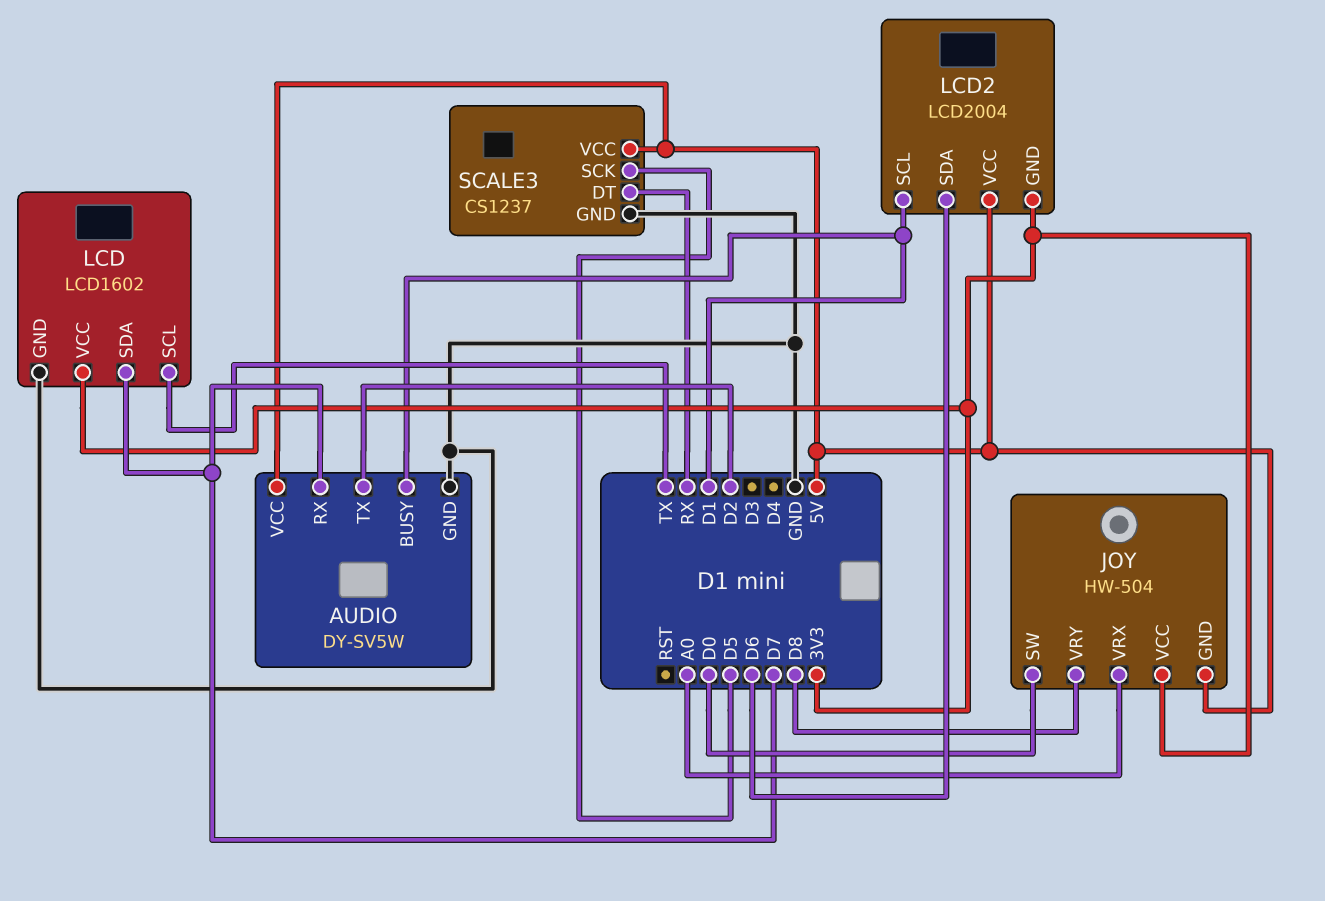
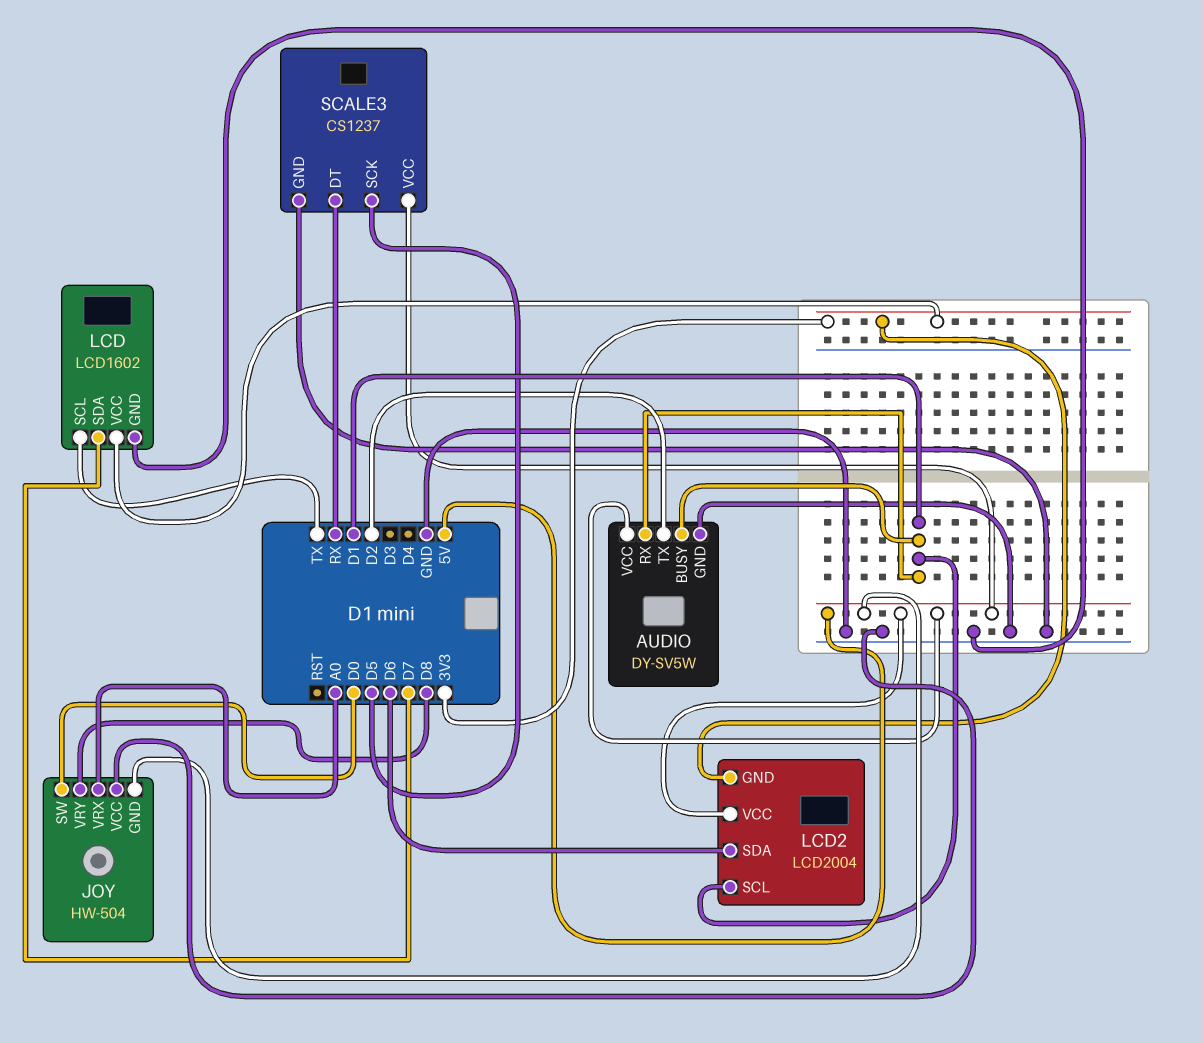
AUDIO pin RX: D7 -> D1
JOY pin VCC: 3V3 -> GND

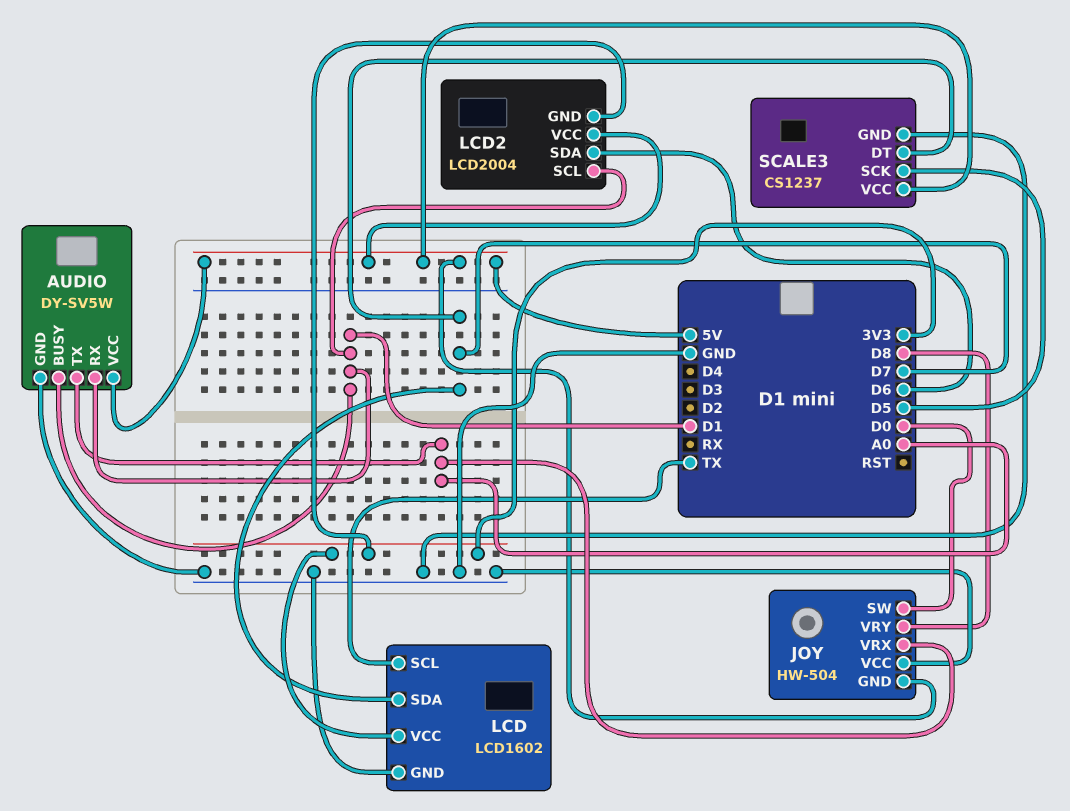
AUDIO pin TX: D2 -> A0
SCALE3 pin DT: RX -> D7

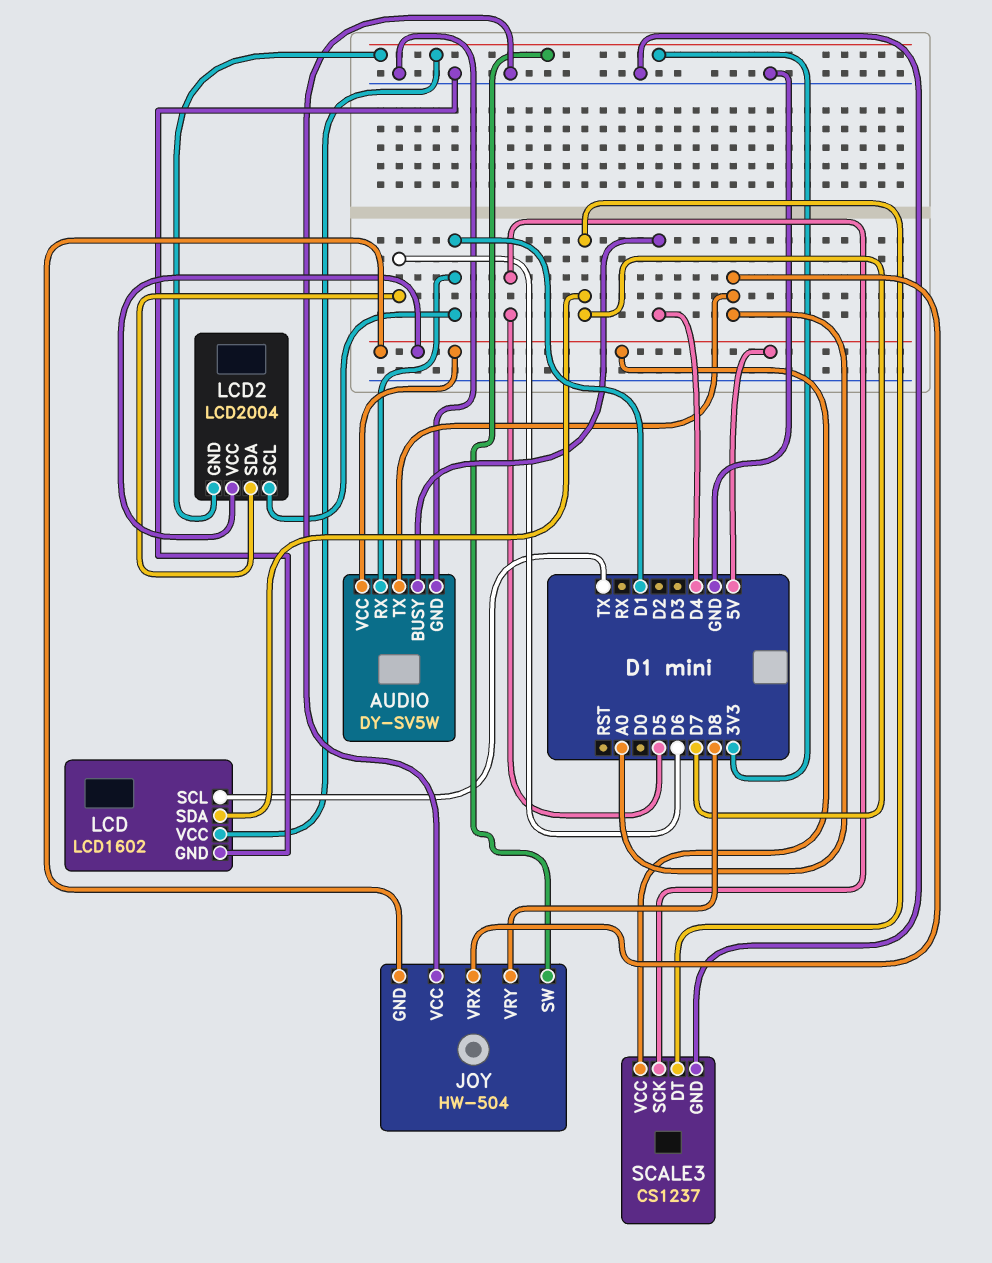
AUDIO pin BUSY: D1 -> D4
JOY pin SW: D0 -> 3V3

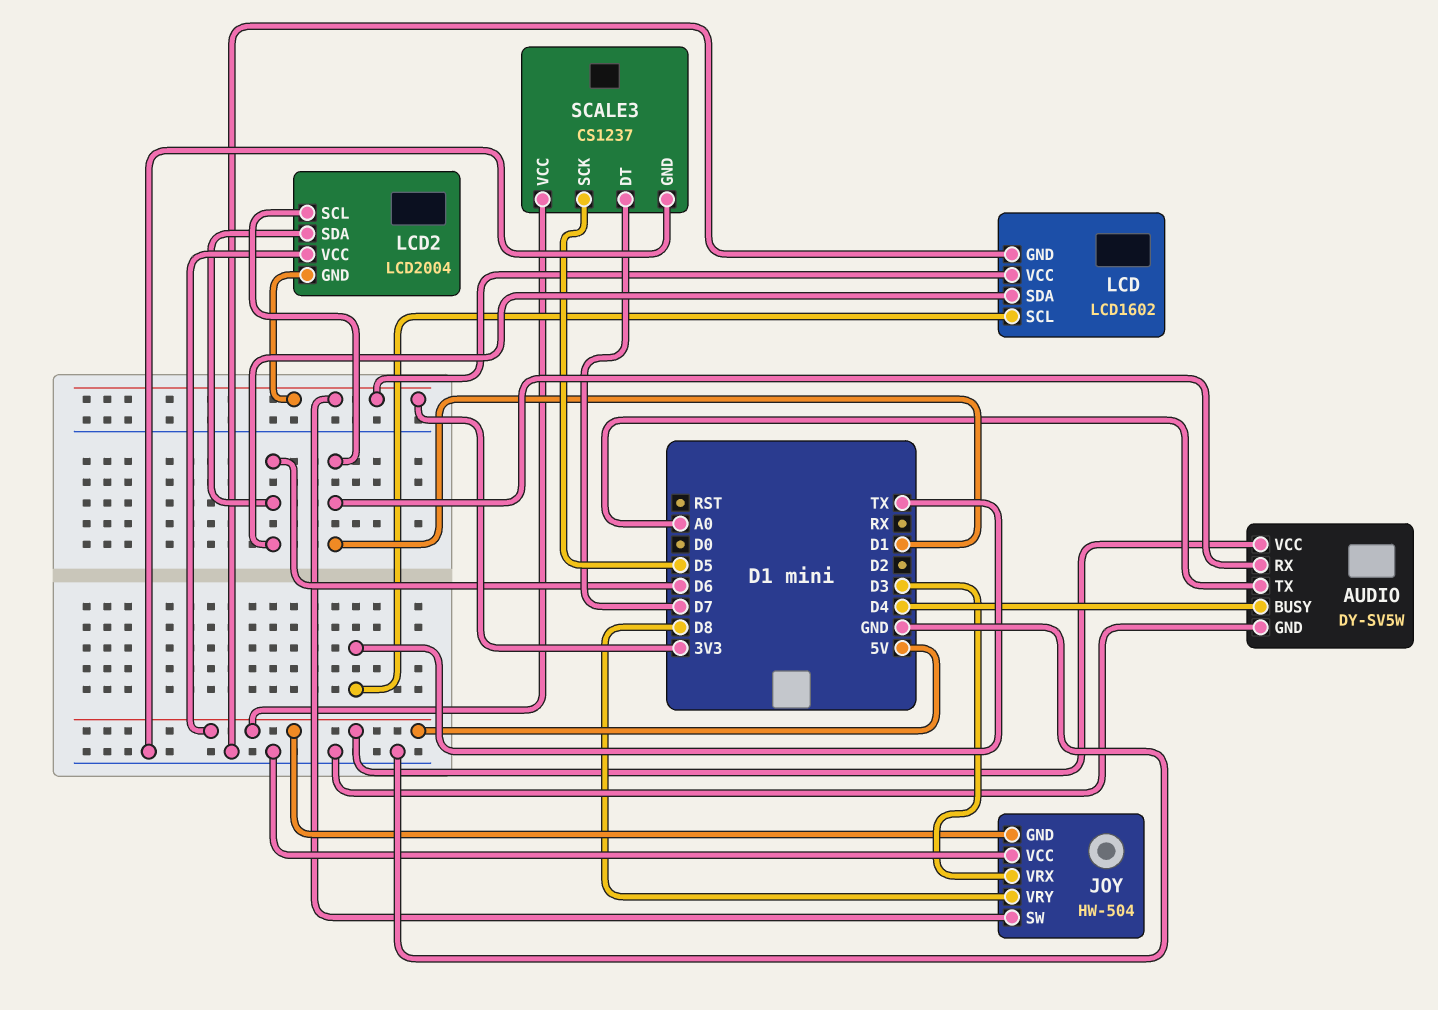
JOY pin VRX: A0 -> D3
LCD pin SDA: D7 -> D6

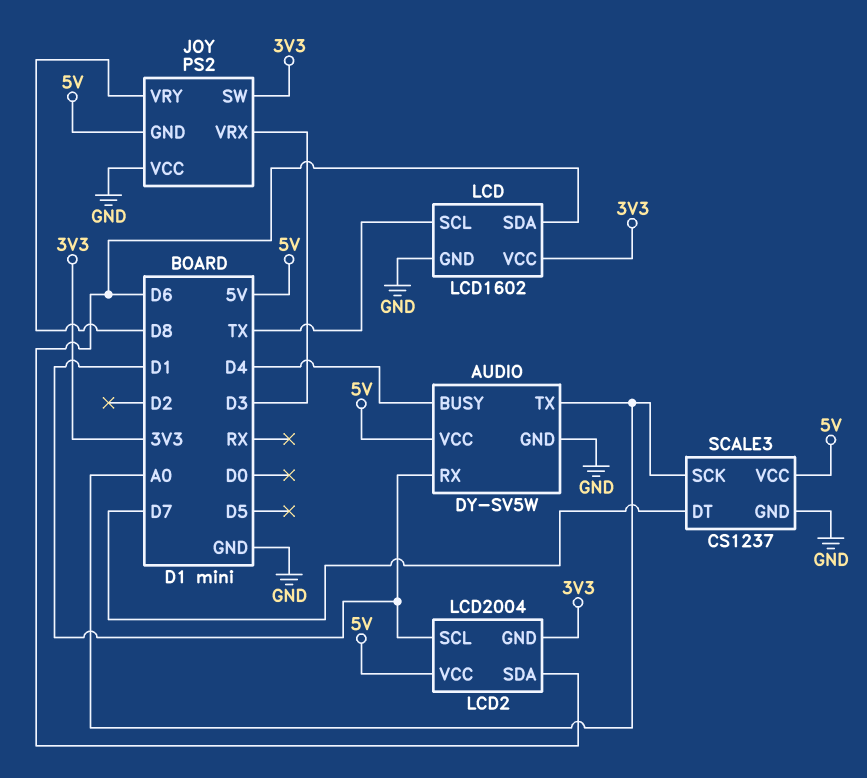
JOY: HW-504 -> PS2
SCALE3 pin SCK: D5 -> A0

